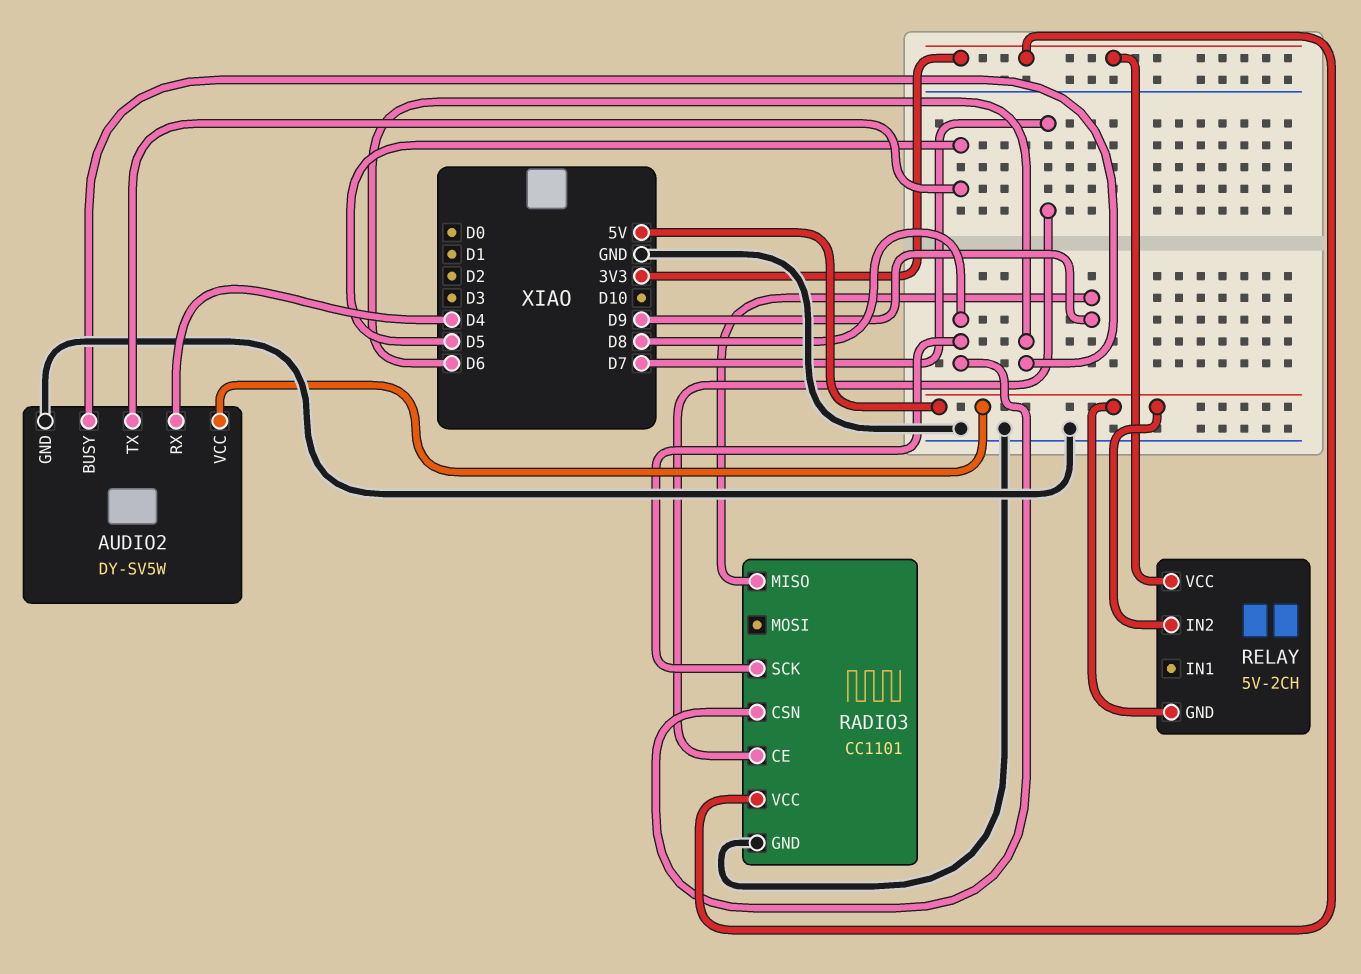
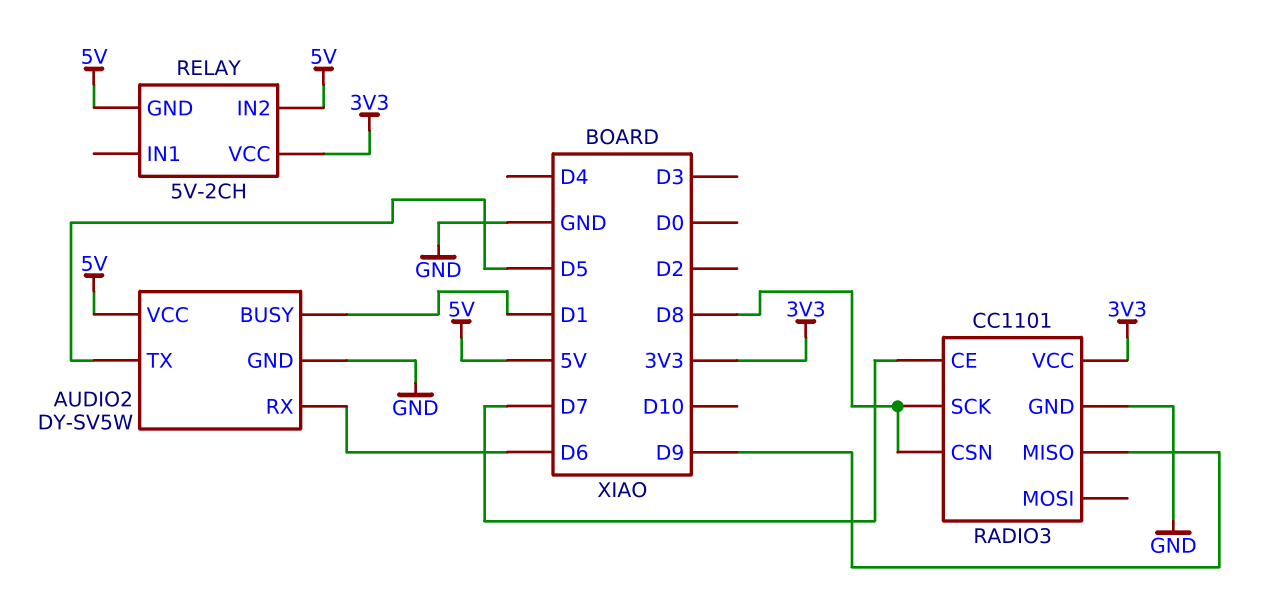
AUDIO2 pin BUSY: D6 -> D1
AUDIO2 pin RX: D4 -> D6

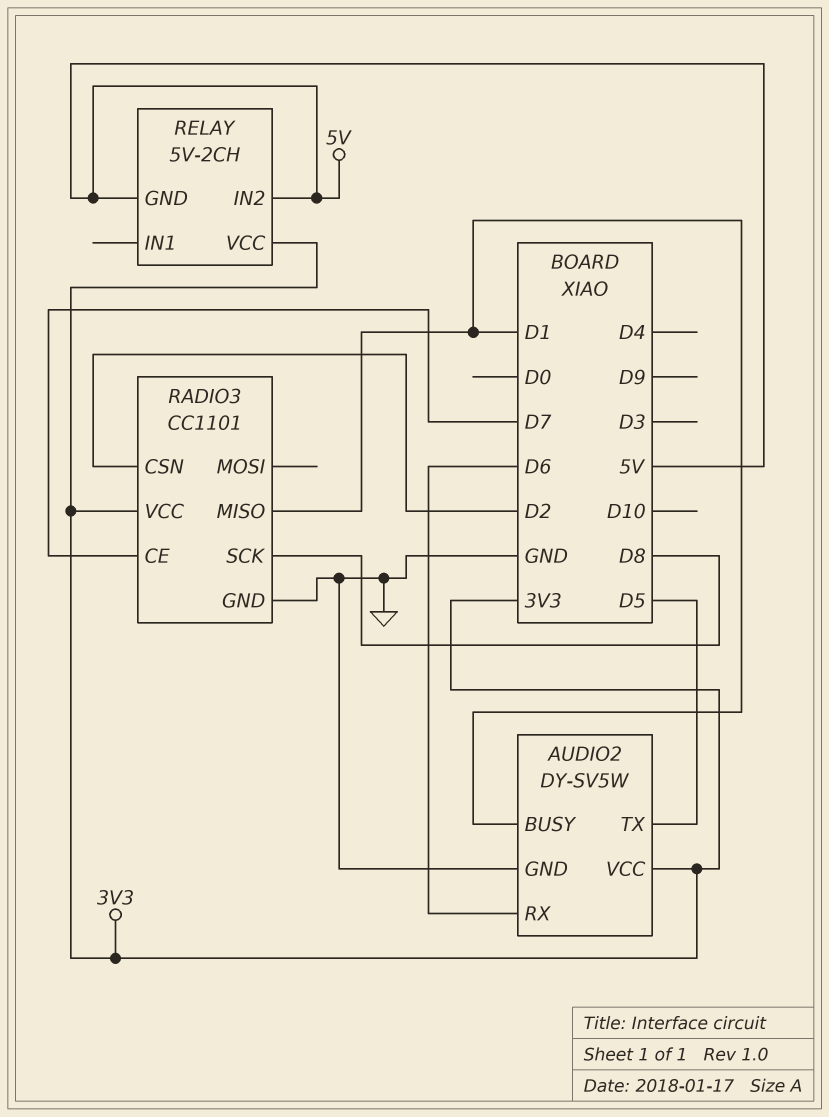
AUDIO2 pin VCC: 5V -> 3V3
RADIO3 pin CSN: D8 -> D2
RADIO3 pin MISO: D9 -> D1

